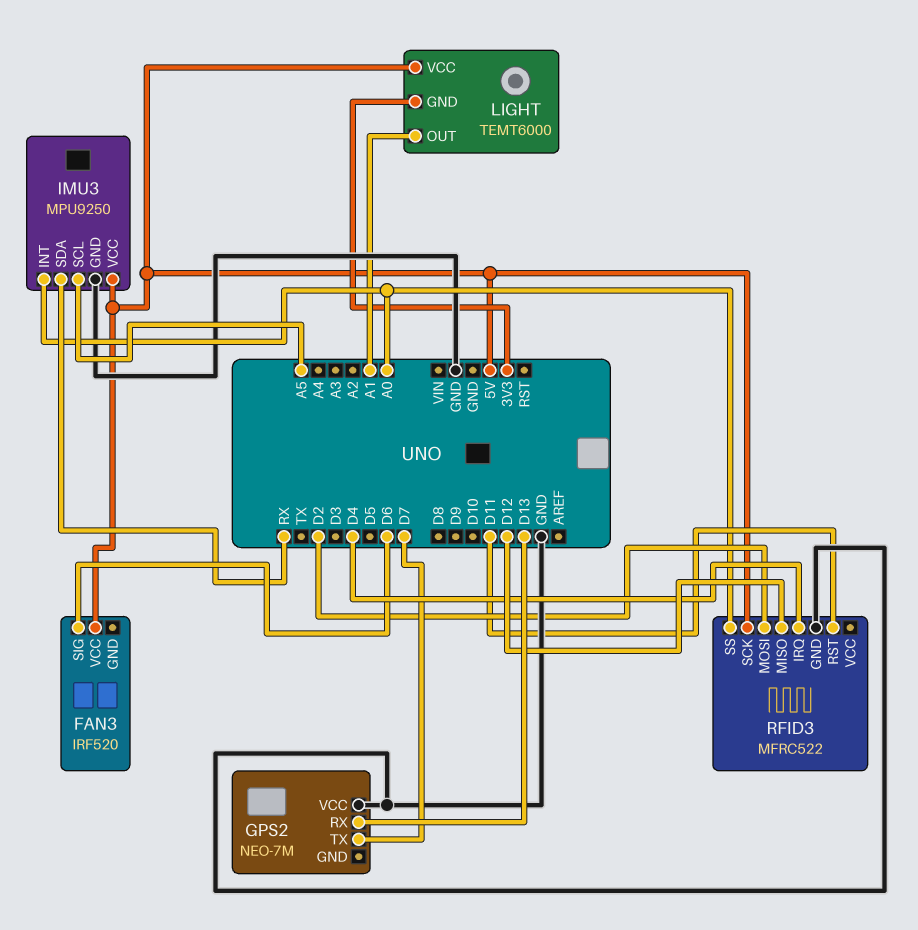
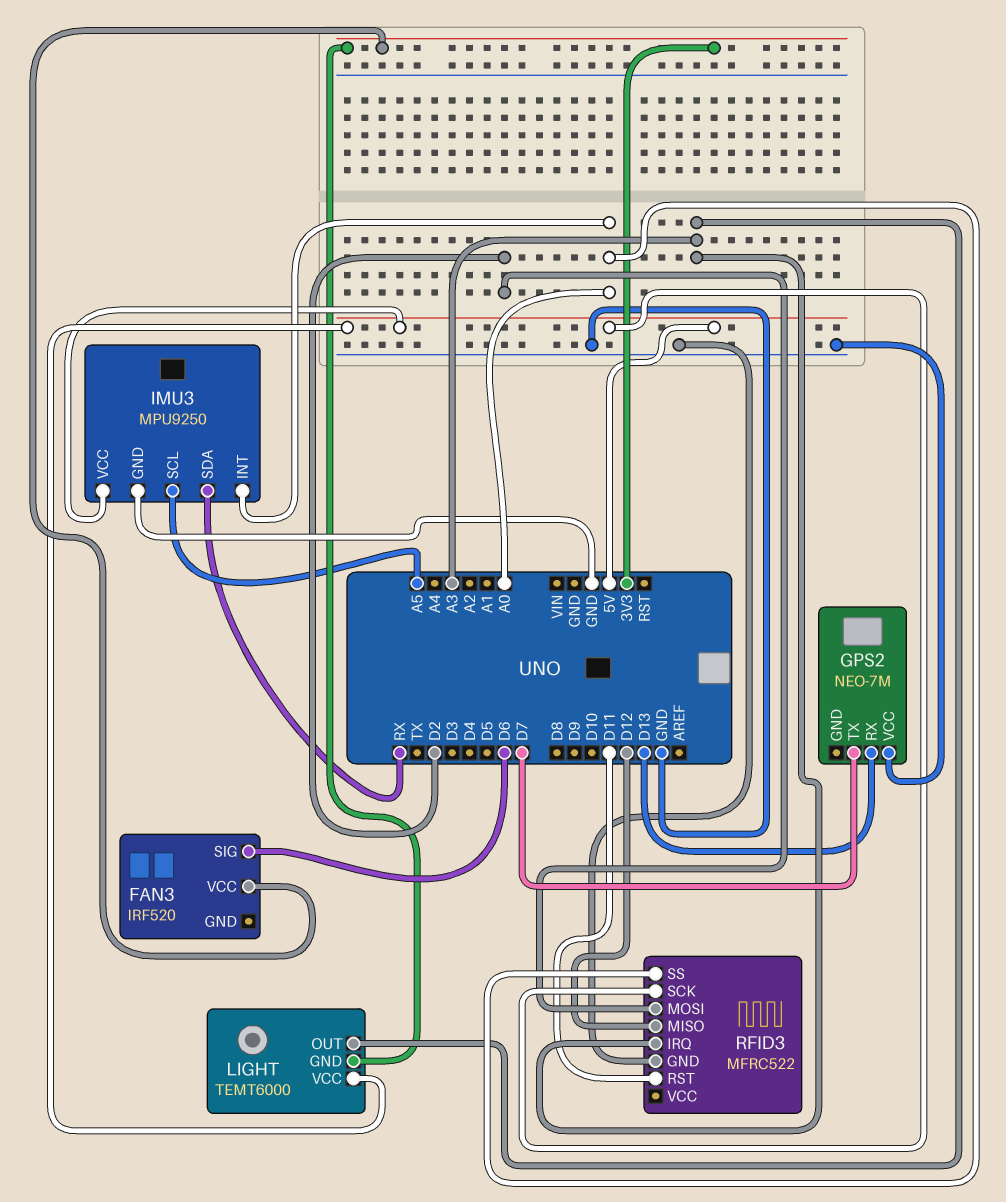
FAN3 pin VCC: 5V -> 3V3
LIGHT pin OUT: A1 -> A3
RFID3 pin IRQ: D4 -> A3

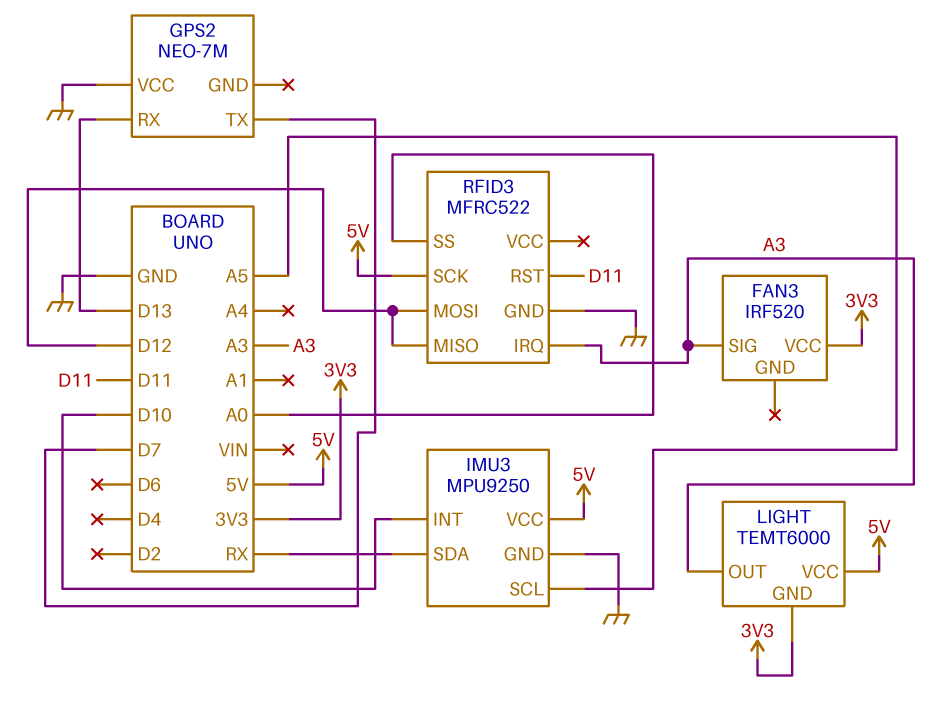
FAN3 pin SIG: D6 -> A3
IMU3 pin INT: A0 -> D10
RFID3 pin MOSI: D2 -> D12

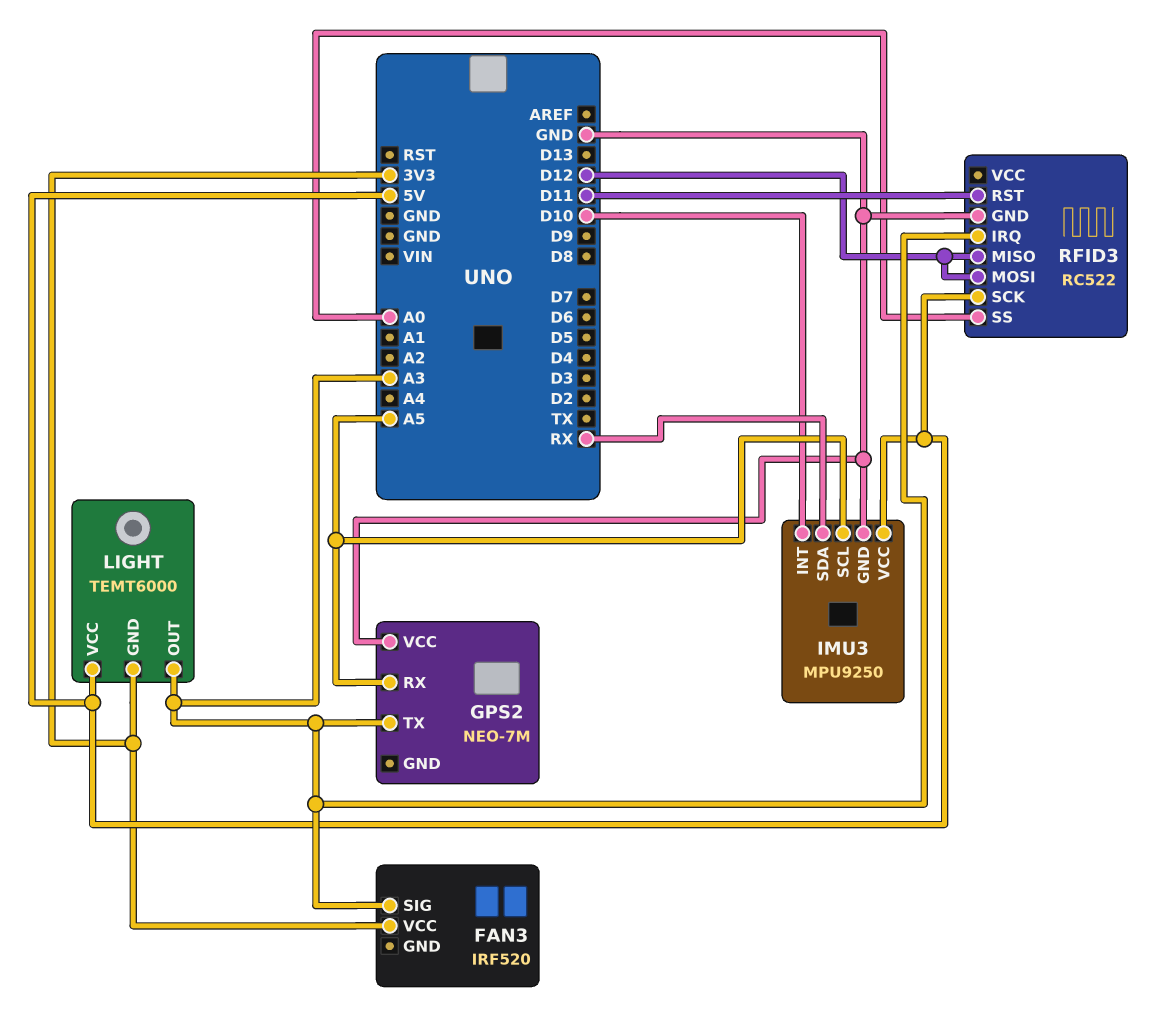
GPS2 pin RX: D13 -> A5
GPS2 pin TX: D7 -> A3
RFID3: MFRC522 -> RC522

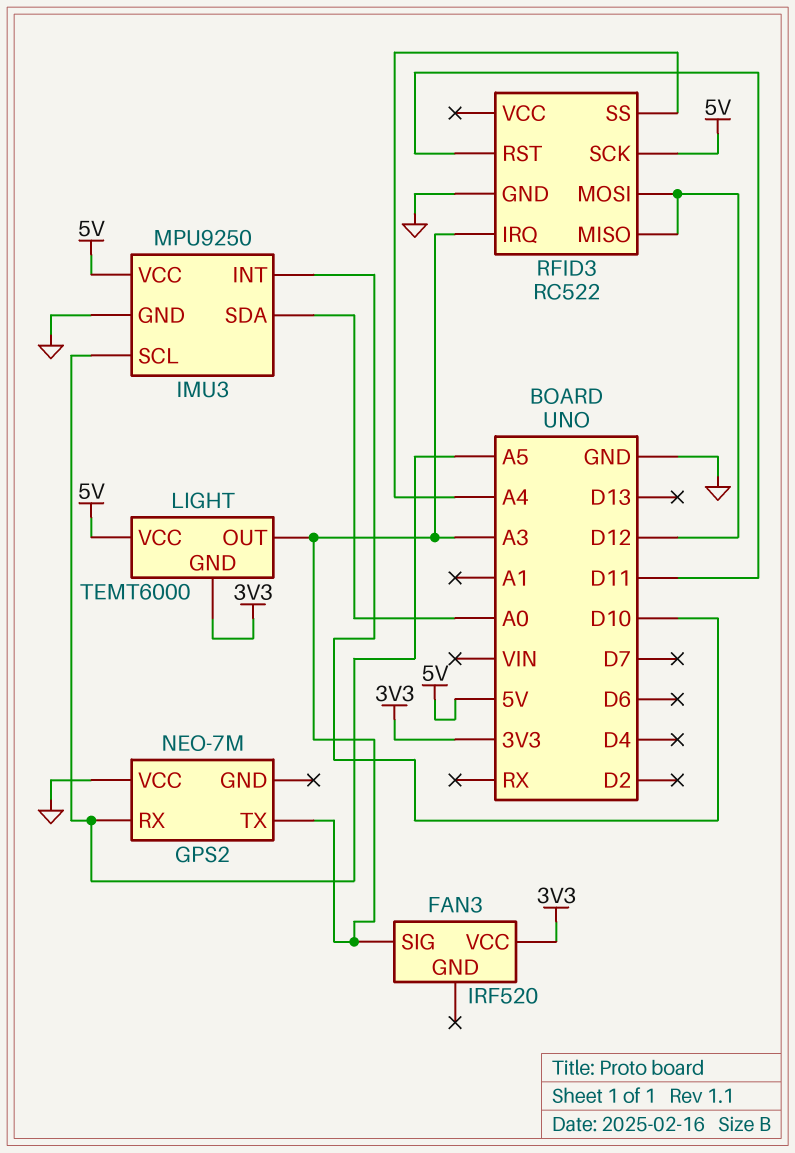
IMU3 pin SDA: RX -> A0
RFID3 pin SS: A0 -> A4

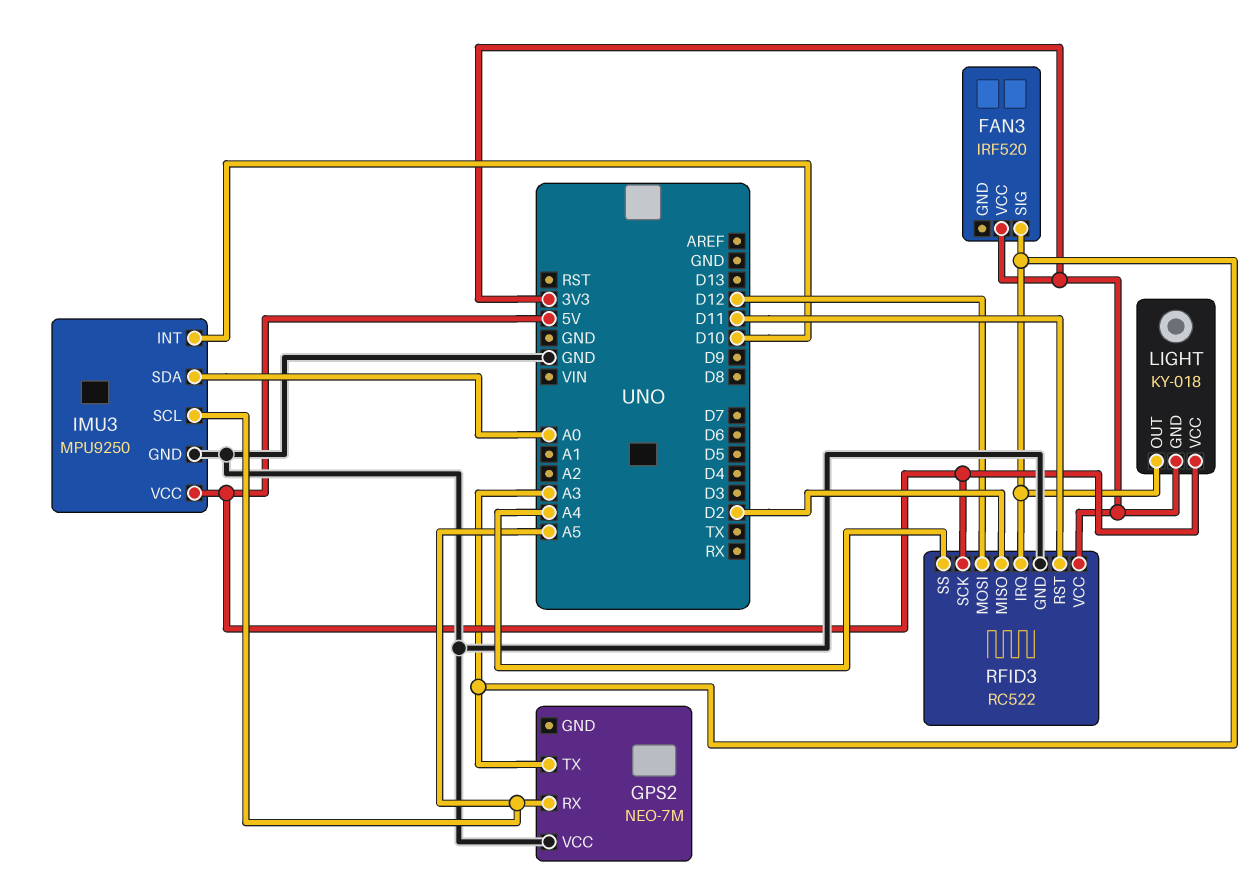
LIGHT: TEMT6000 -> KY-018
RFID3 pin MISO: D12 -> D2
RFID3 pin VCC: none -> 3V3

